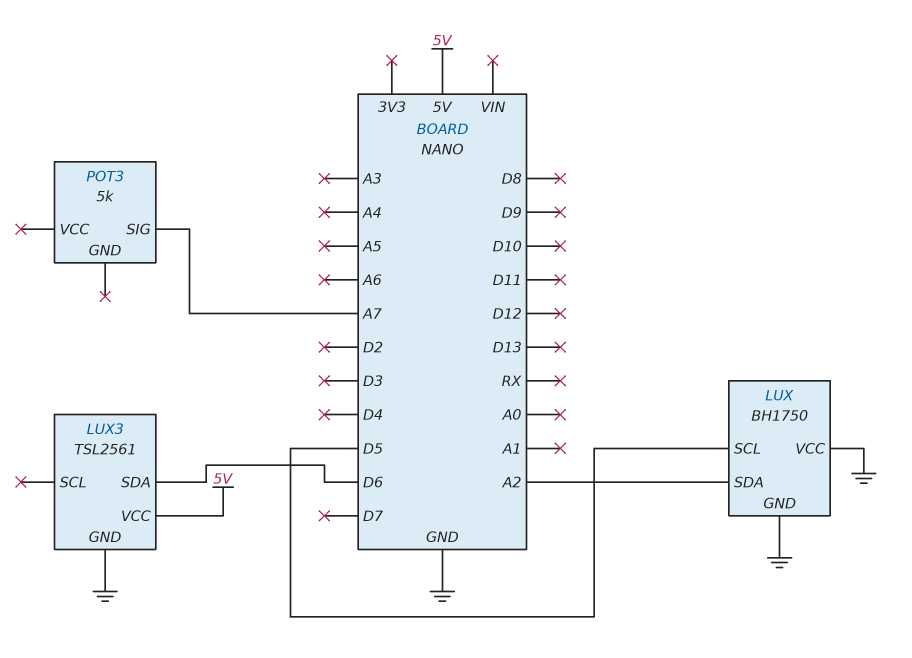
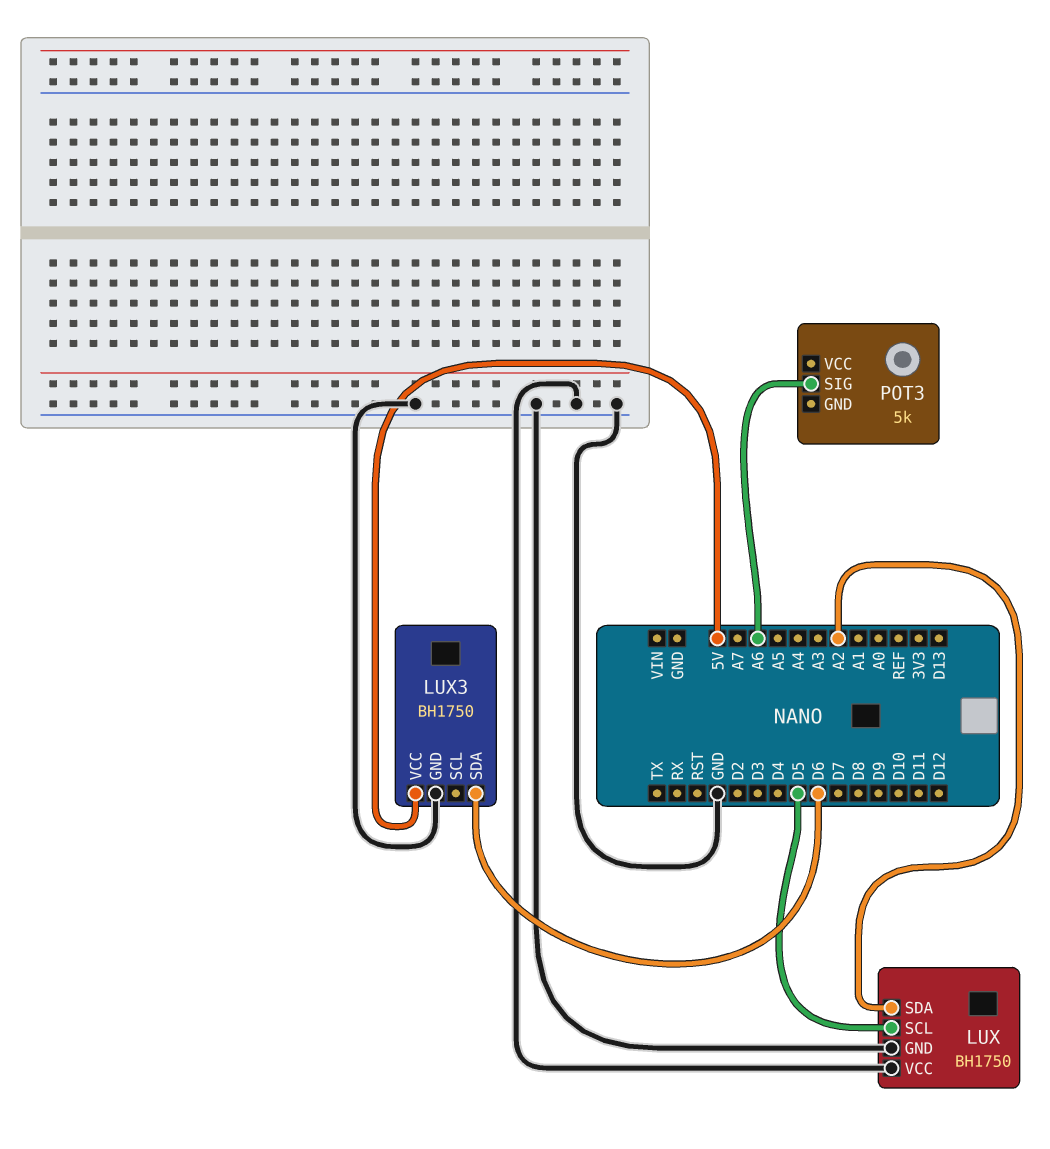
LUX3: TSL2561 -> BH1750
POT3 pin SIG: A7 -> A6

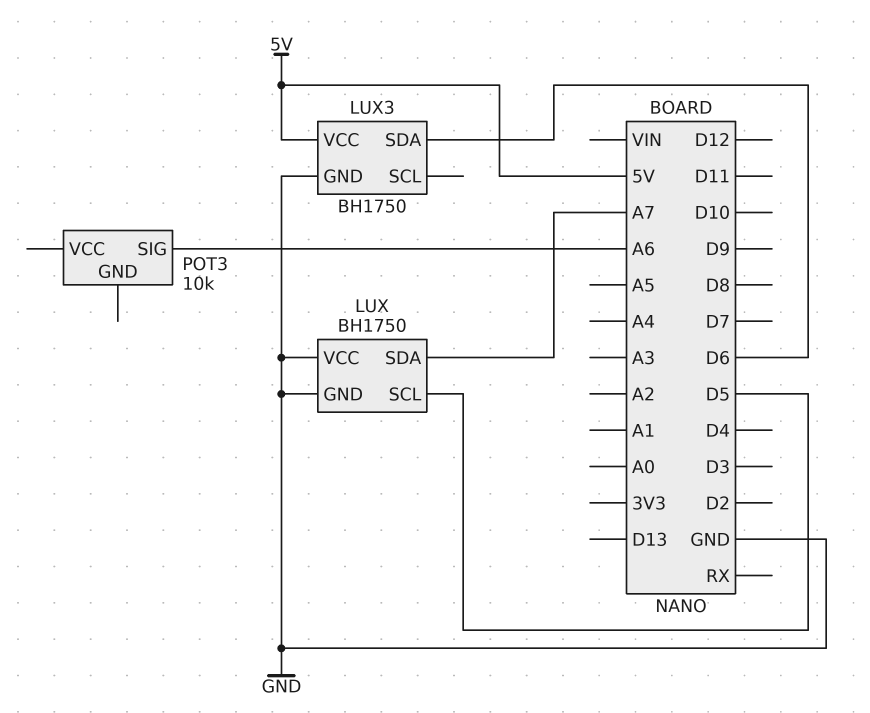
LUX pin SDA: A2 -> A7
POT3: 5k -> 10k

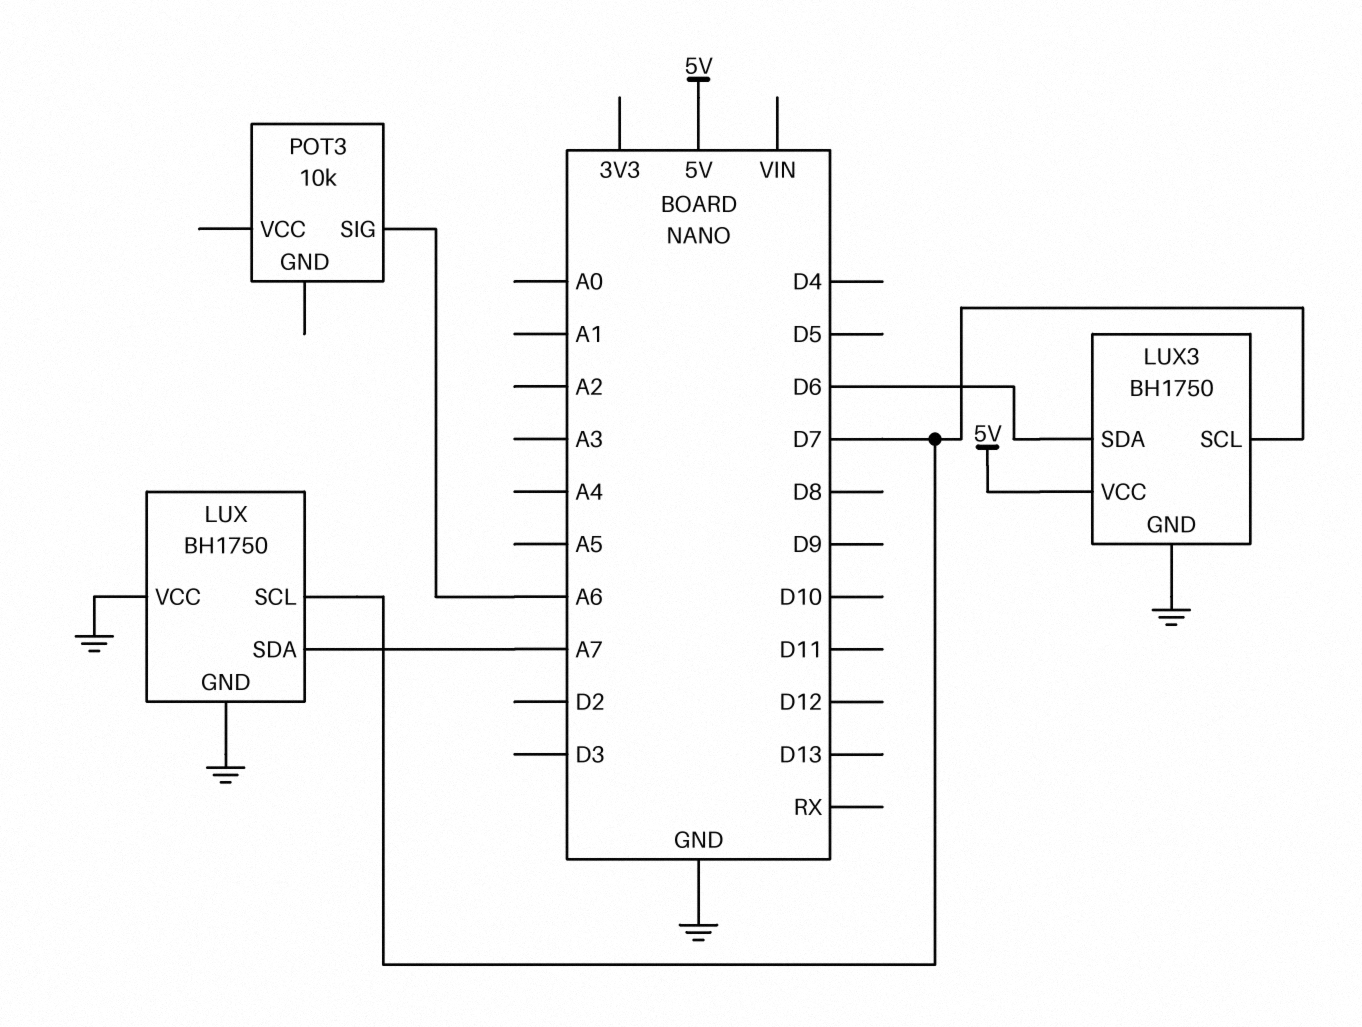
LUX pin SCL: D5 -> D7
LUX3 pin SCL: none -> D7

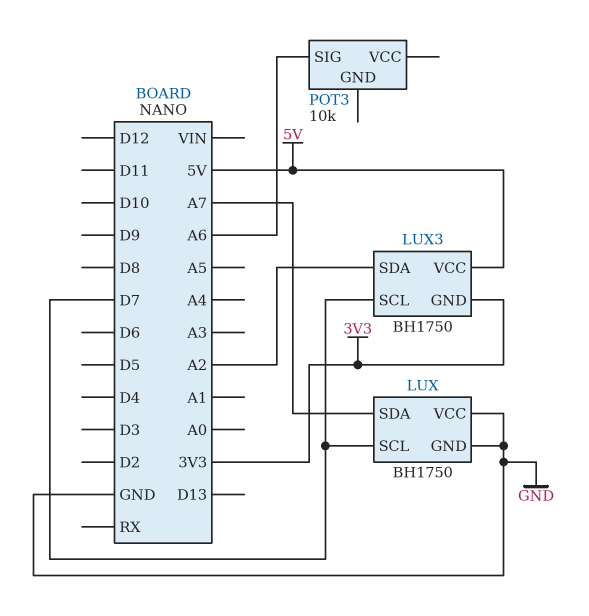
LUX3 pin GND: GND -> 3V3
LUX3 pin SDA: D6 -> A2

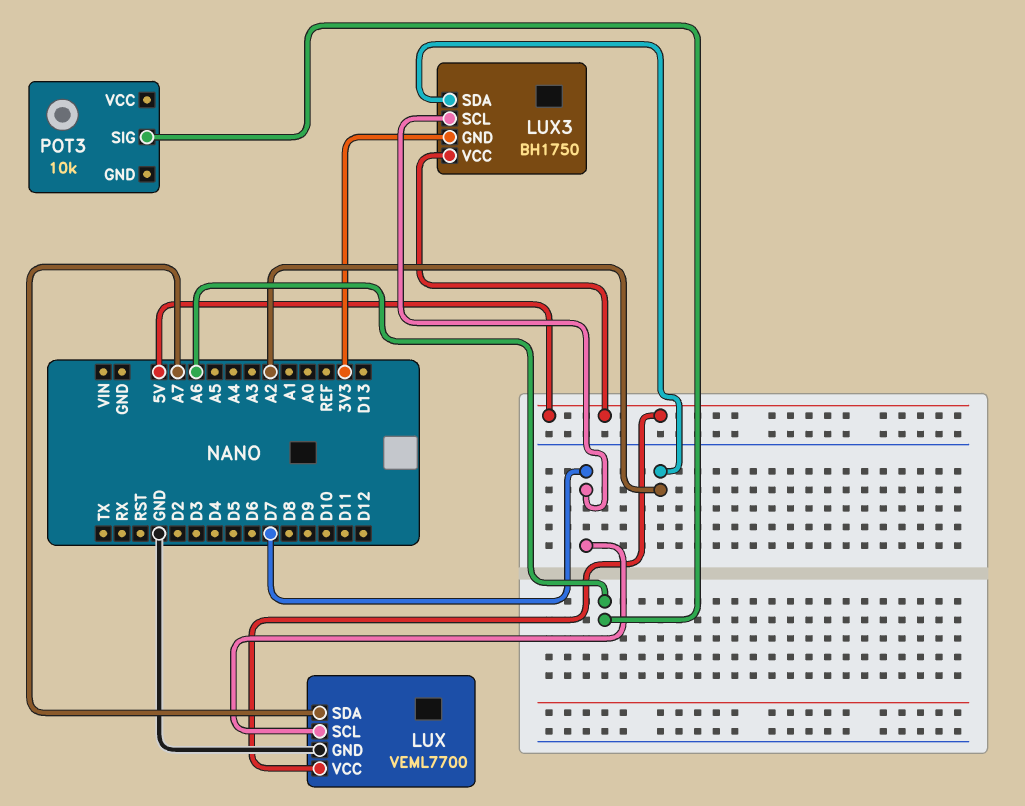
LUX: BH1750 -> VEML7700
LUX pin VCC: GND -> 5V

